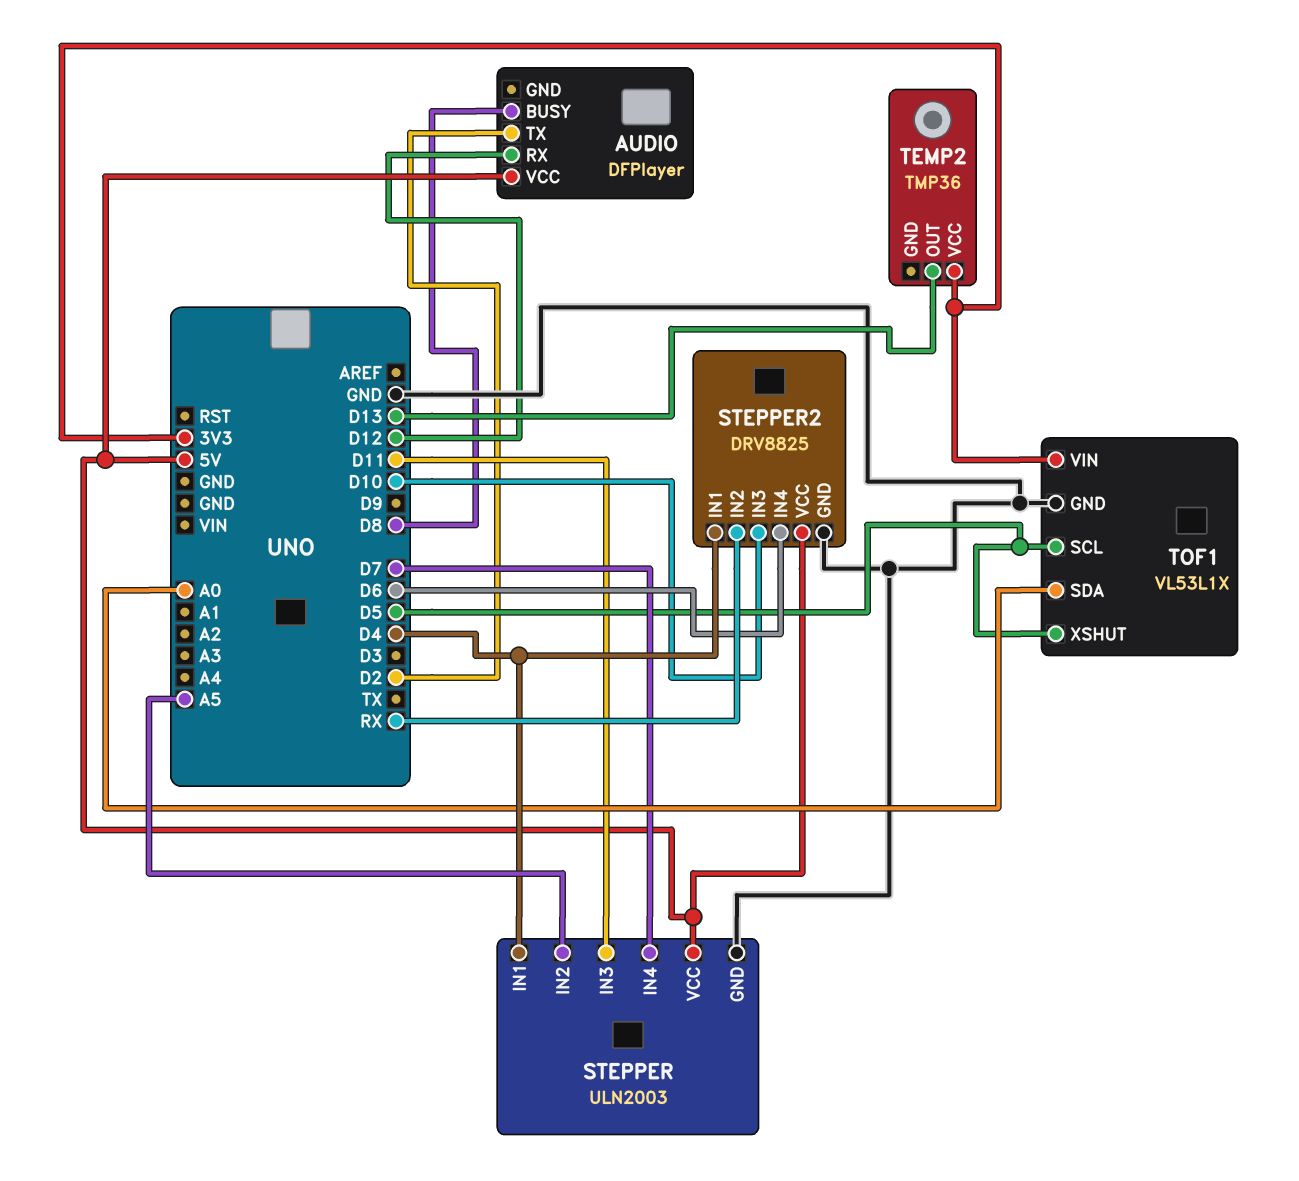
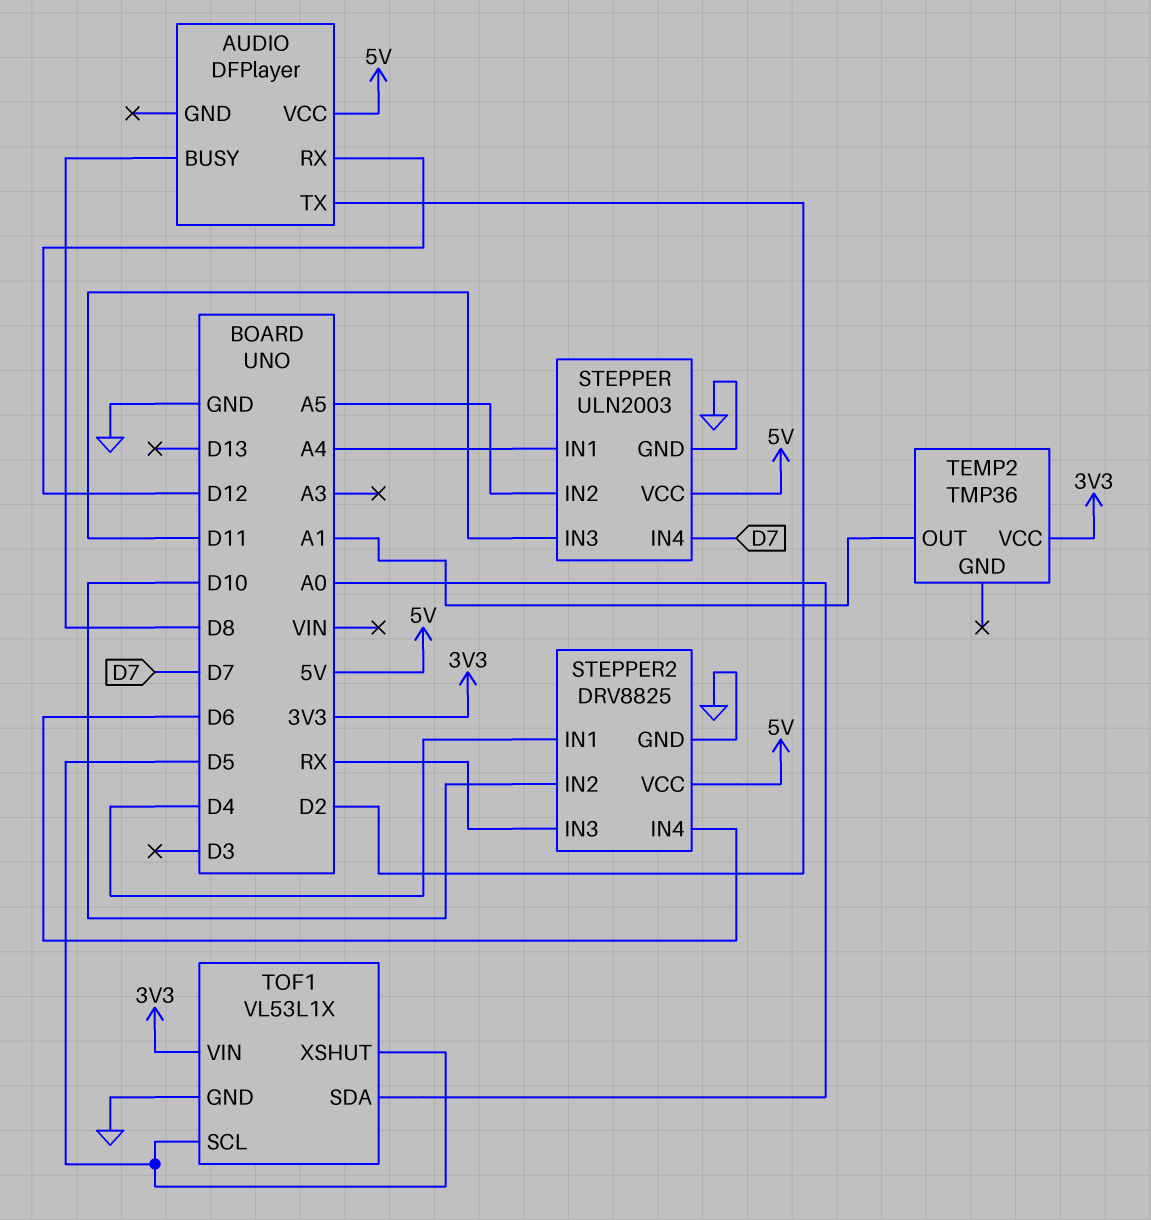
STEPPER pin IN1: D4 -> A4
STEPPER2 pin IN2: RX -> D10
STEPPER2 pin IN3: D10 -> RX
TEMP2 pin OUT: D13 -> A1

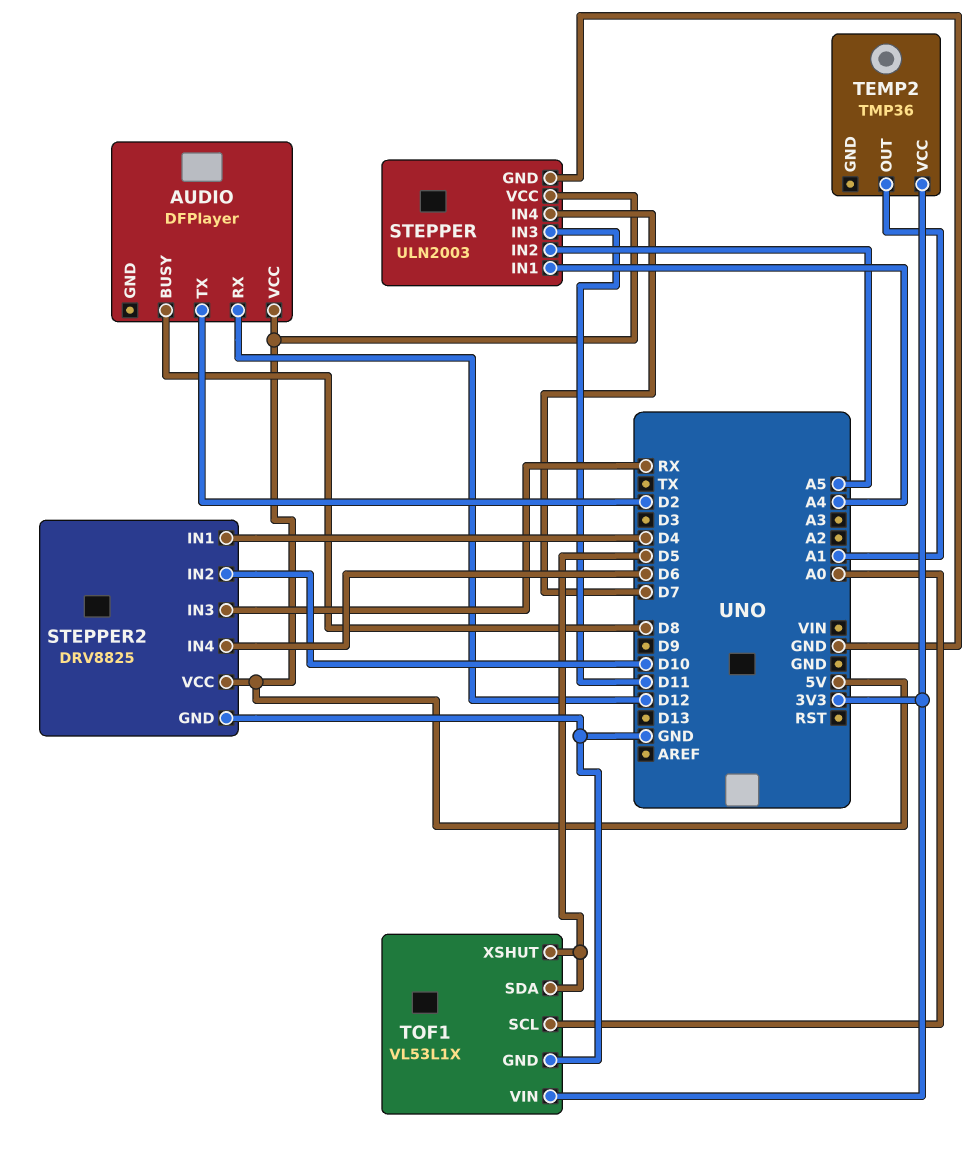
TOF1 pin SCL: D5 -> A0
TOF1 pin SDA: A0 -> D5

